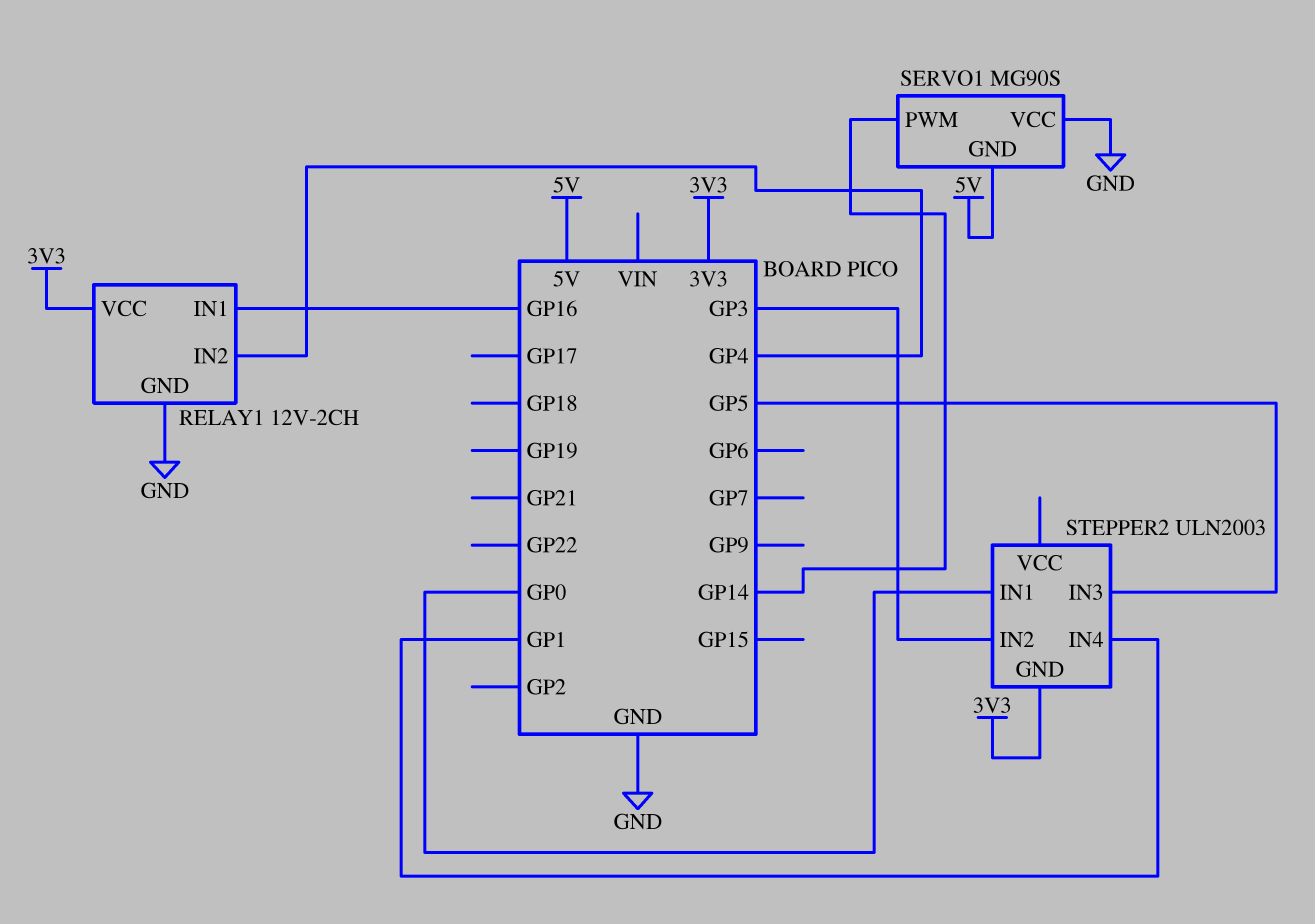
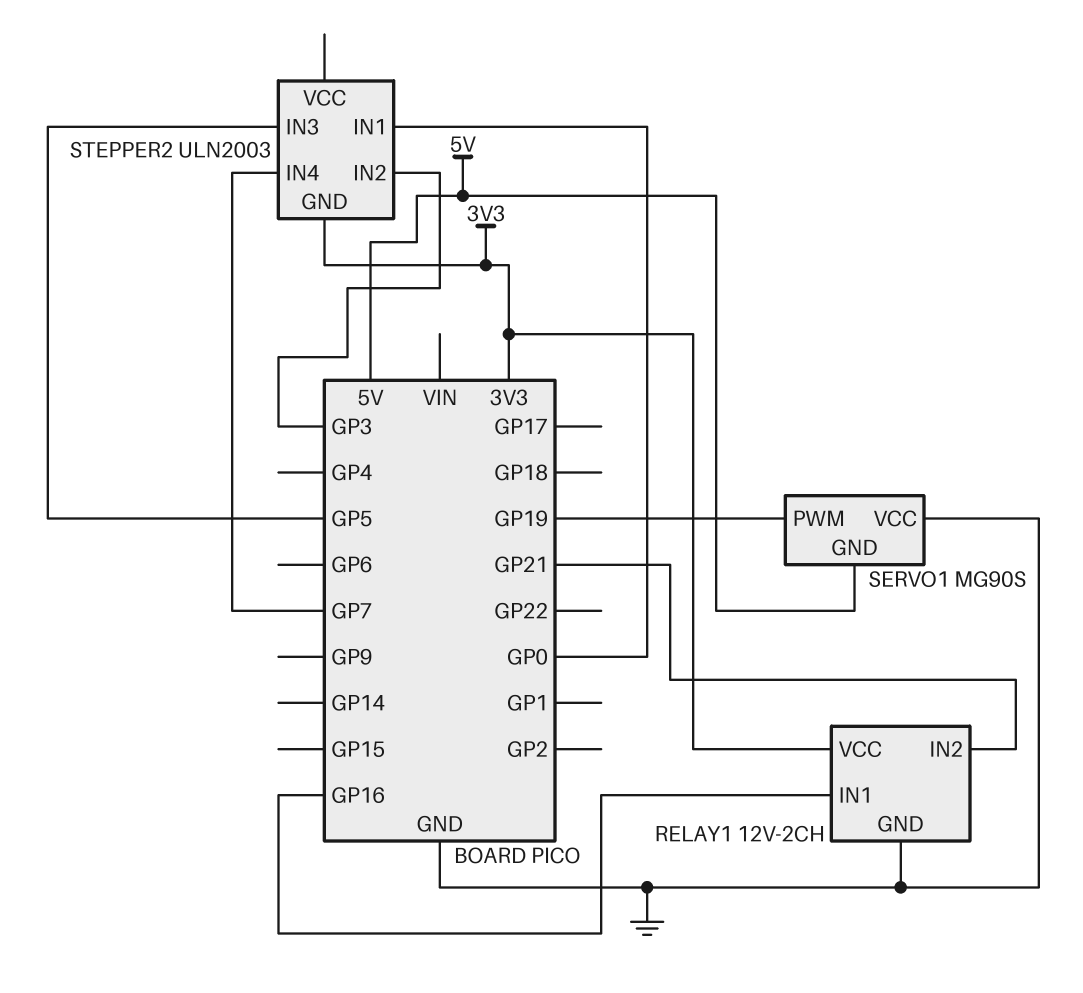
RELAY1 pin IN2: GP4 -> GP21
SERVO1 pin PWM: GP14 -> GP19
STEPPER2 pin IN4: GP1 -> GP7

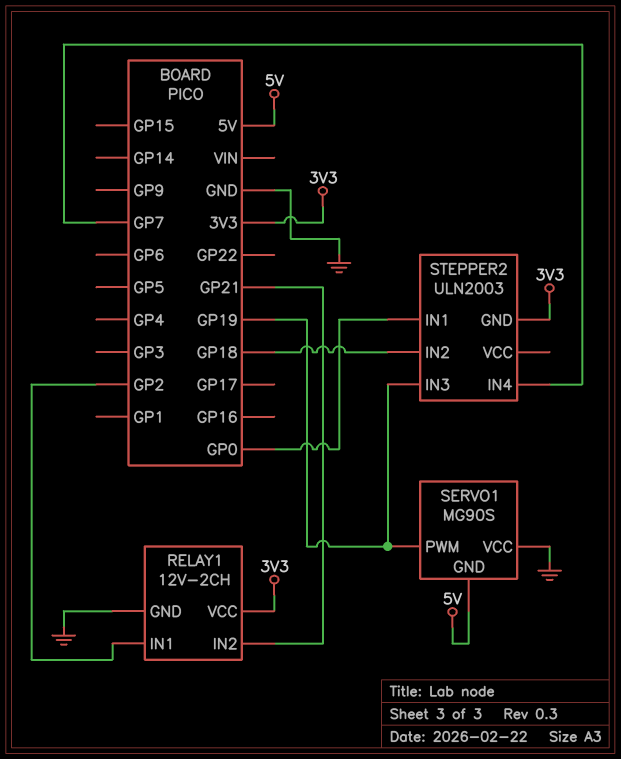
RELAY1 pin IN1: GP16 -> GP2
STEPPER2 pin IN2: GP3 -> GP18
STEPPER2 pin IN3: GP5 -> GP19

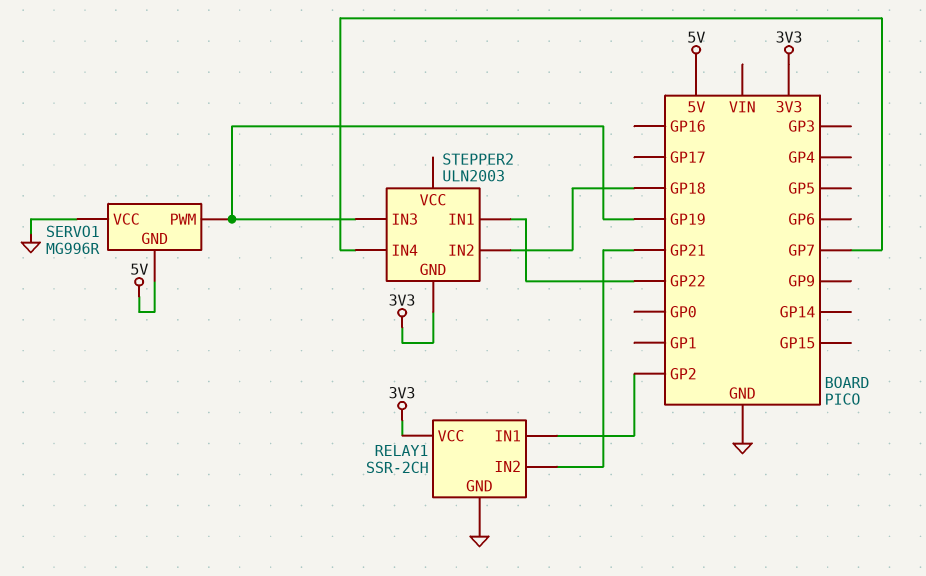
RELAY1: 12V-2CH -> SSR-2CH
SERVO1: MG90S -> MG996R
STEPPER2 pin IN1: GP0 -> GP22

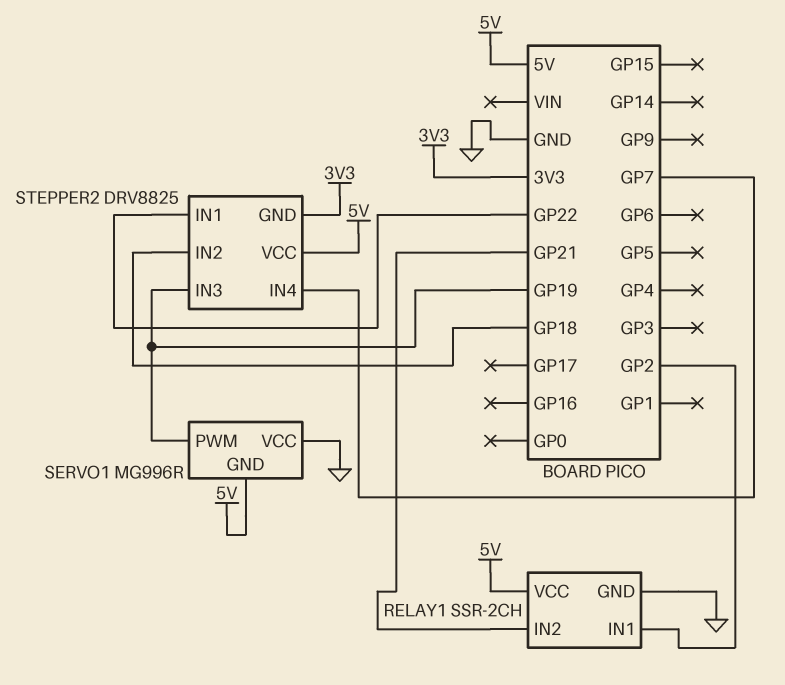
RELAY1 pin VCC: 3V3 -> 5V
STEPPER2: ULN2003 -> DRV8825
STEPPER2 pin VCC: none -> 5V

